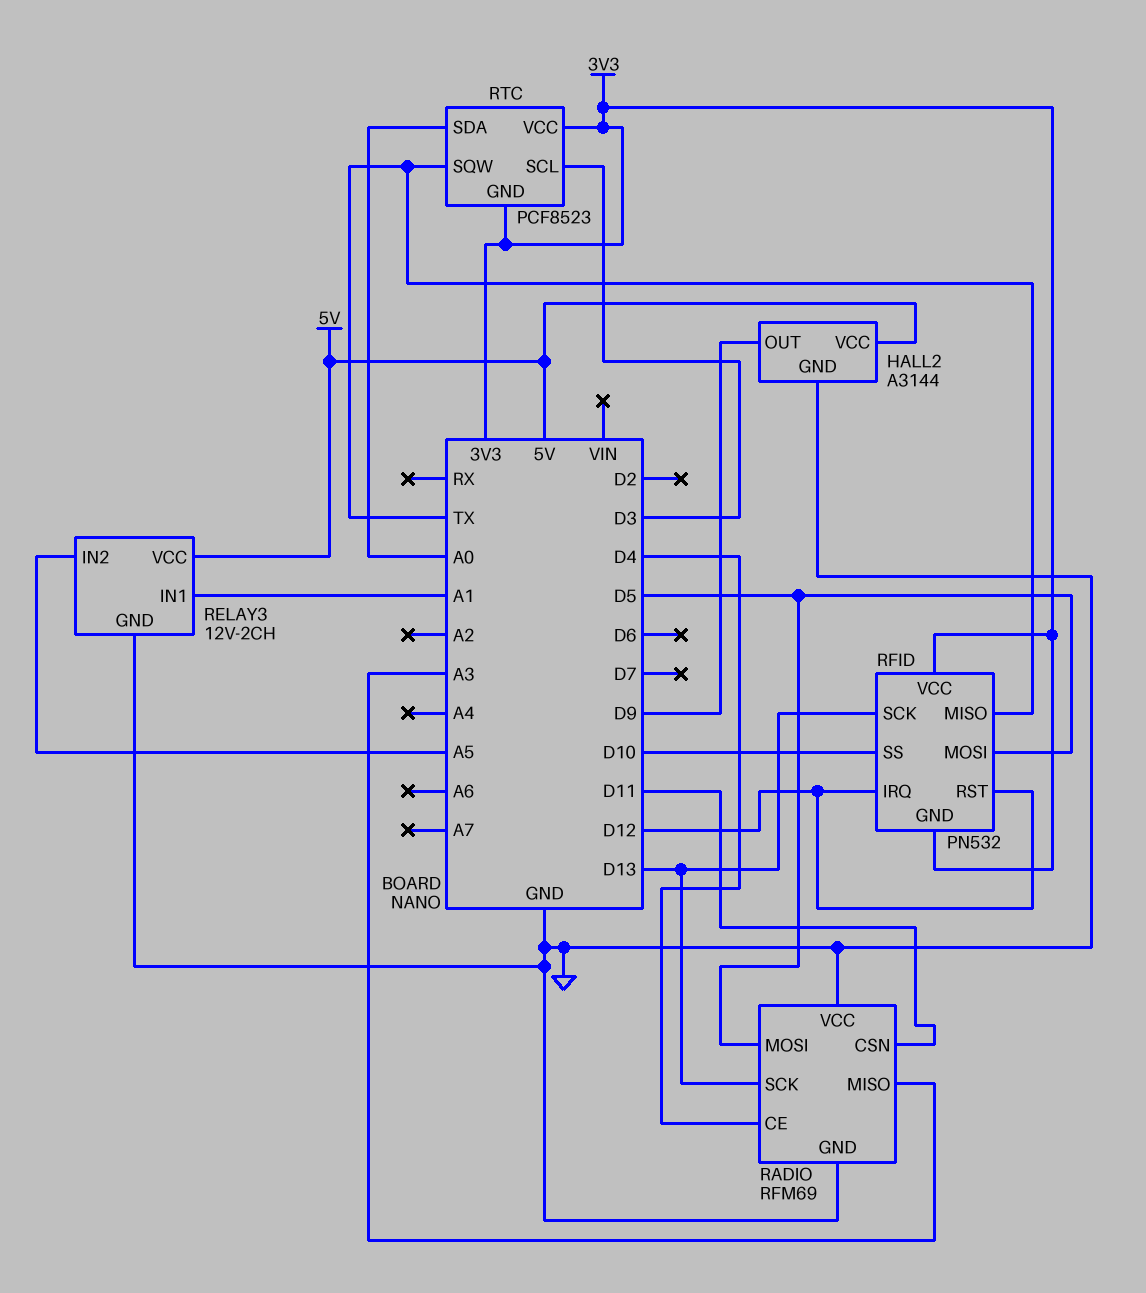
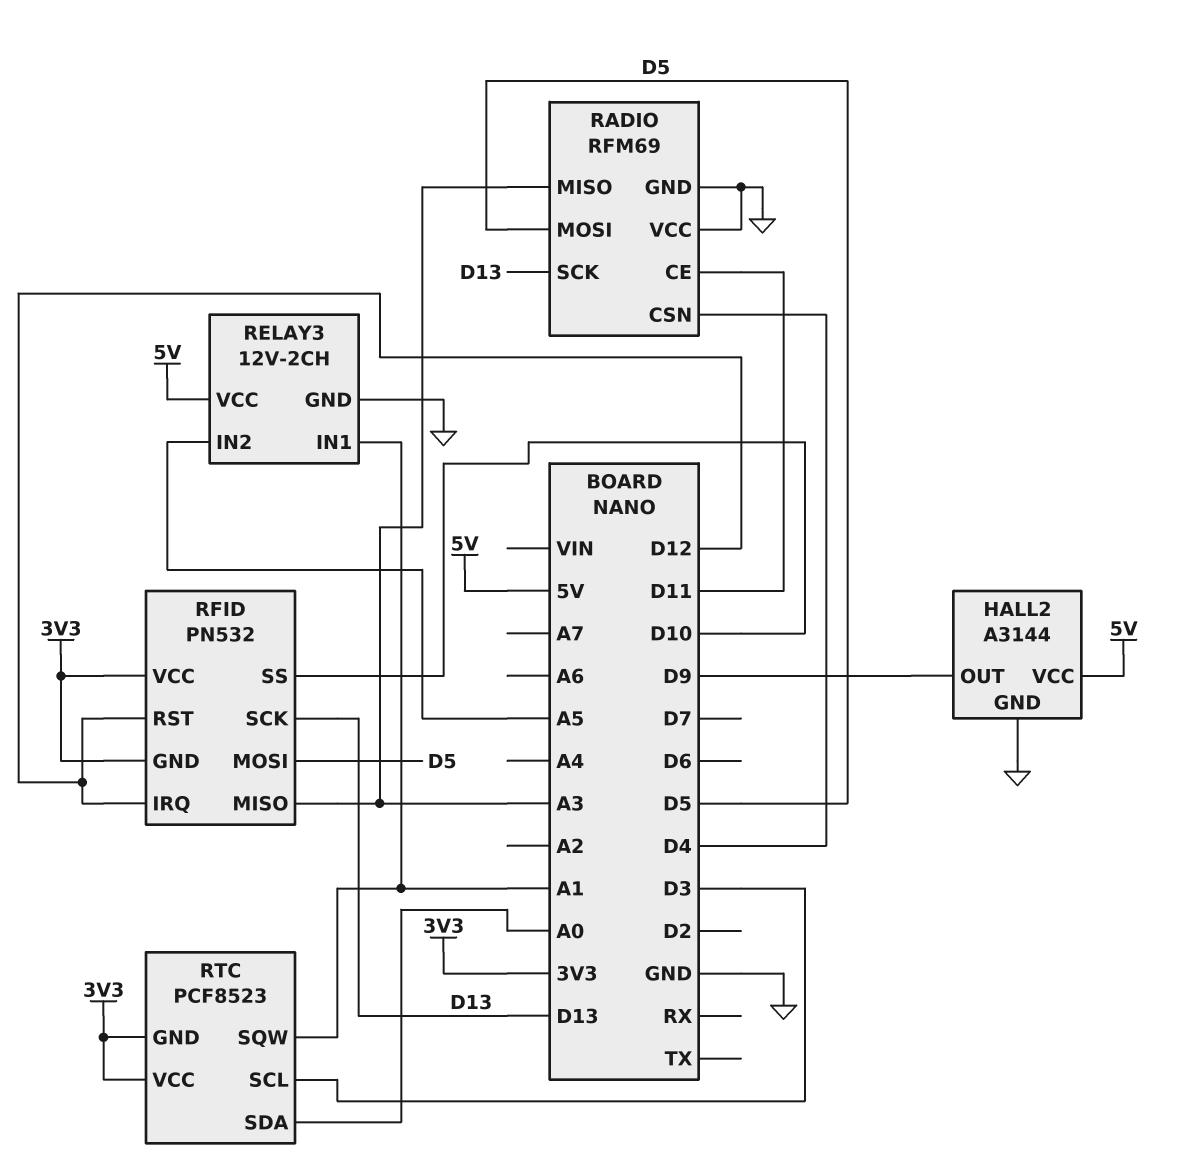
RADIO pin CE: D4 -> D11
RADIO pin CSN: D11 -> D4
RFID pin MISO: TX -> A3
RTC pin SQW: TX -> A1

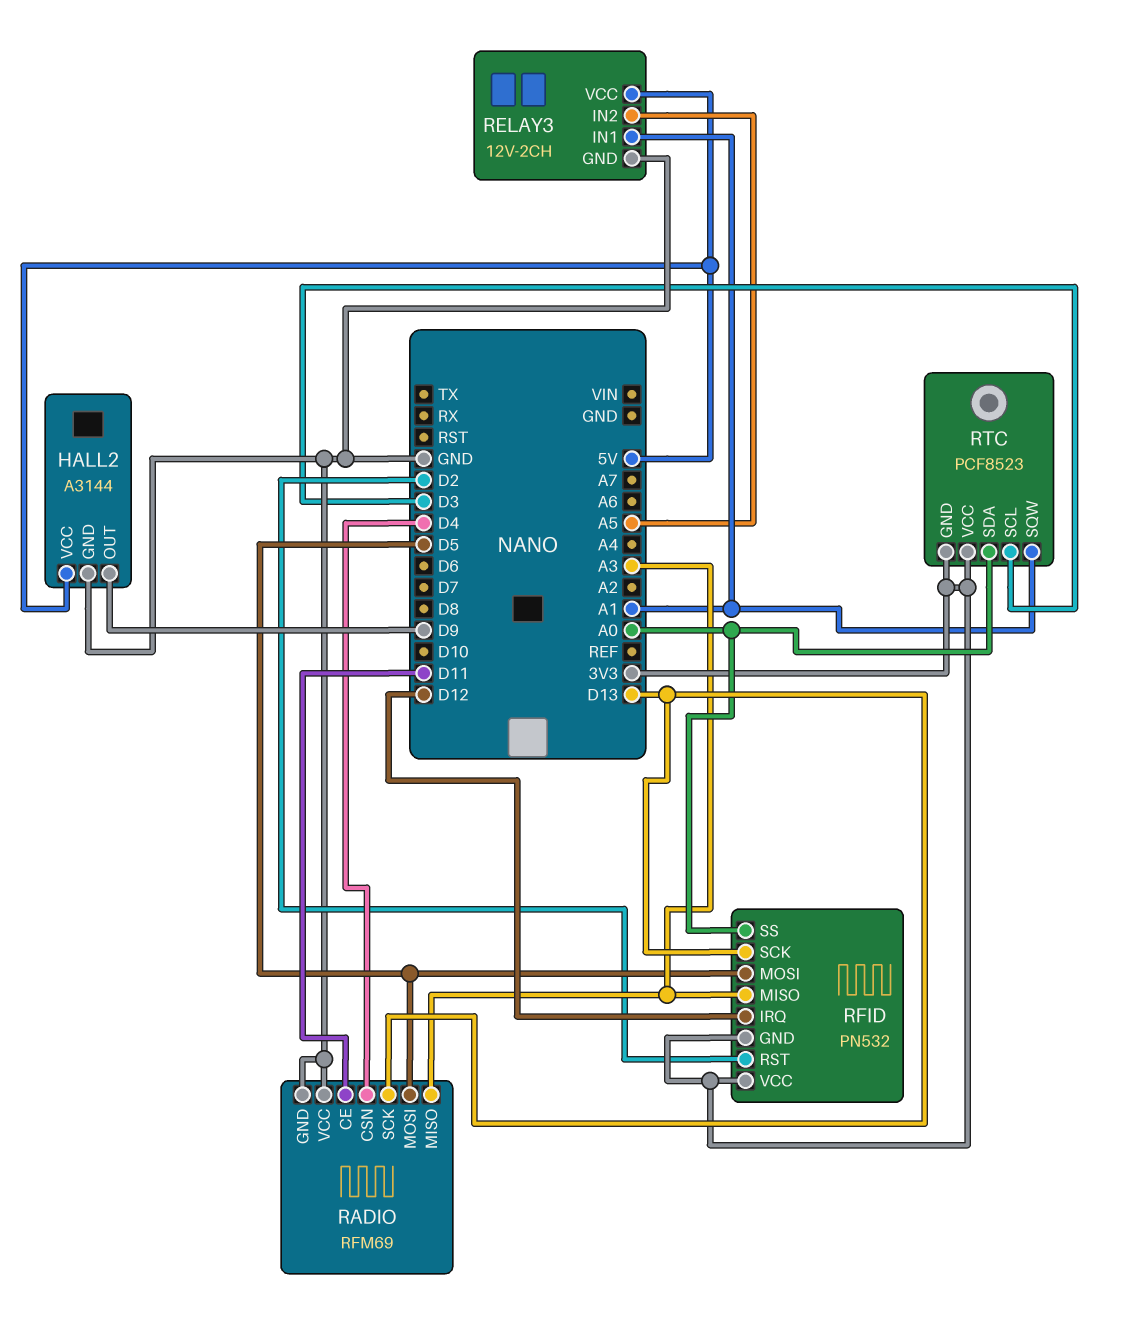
RFID pin RST: D12 -> D2
RFID pin SS: D10 -> A0

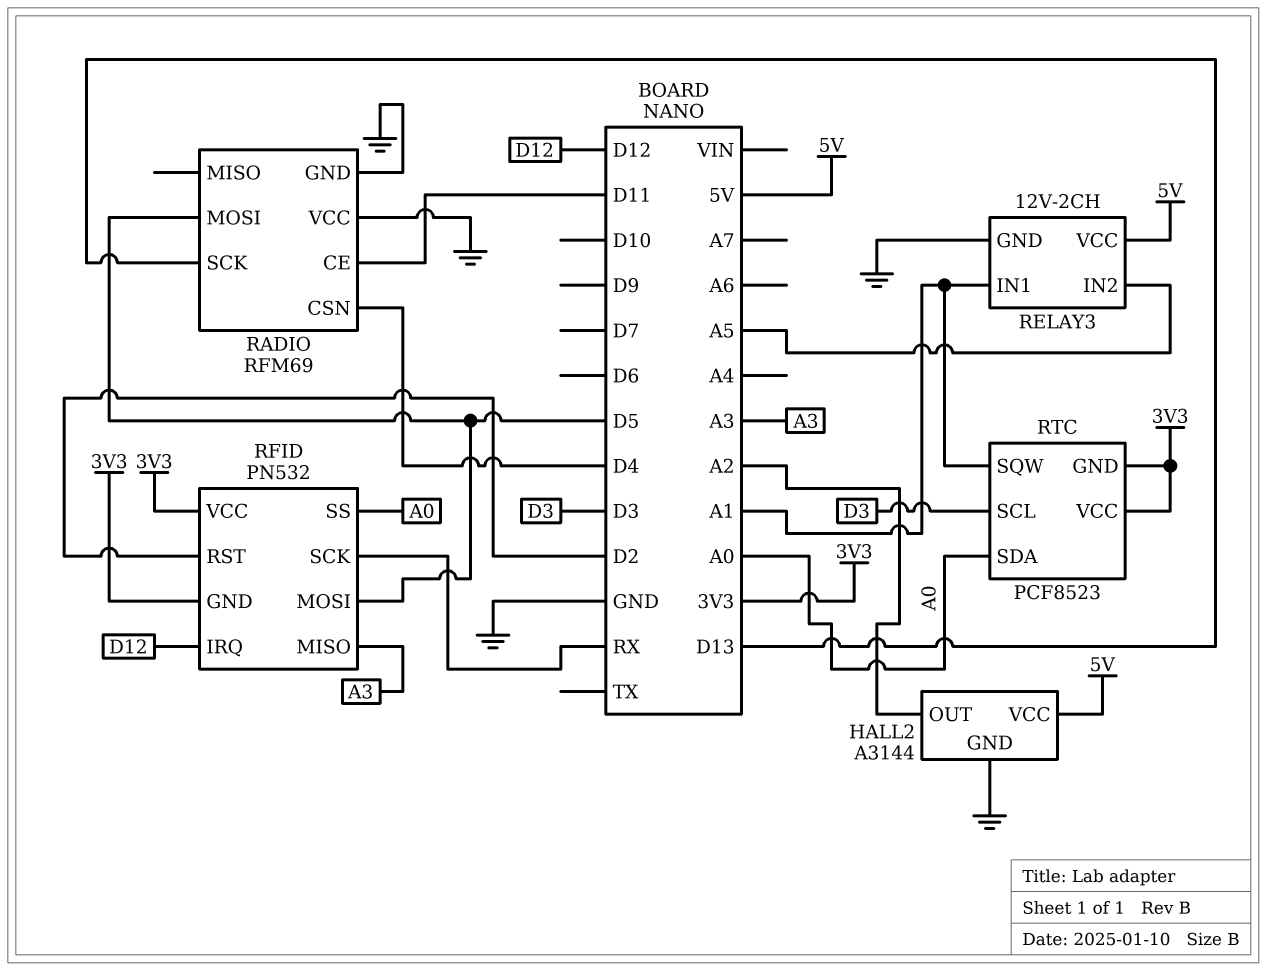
HALL2 pin OUT: D9 -> A2
RADIO pin MISO: A3 -> none
RFID pin SCK: D13 -> RX

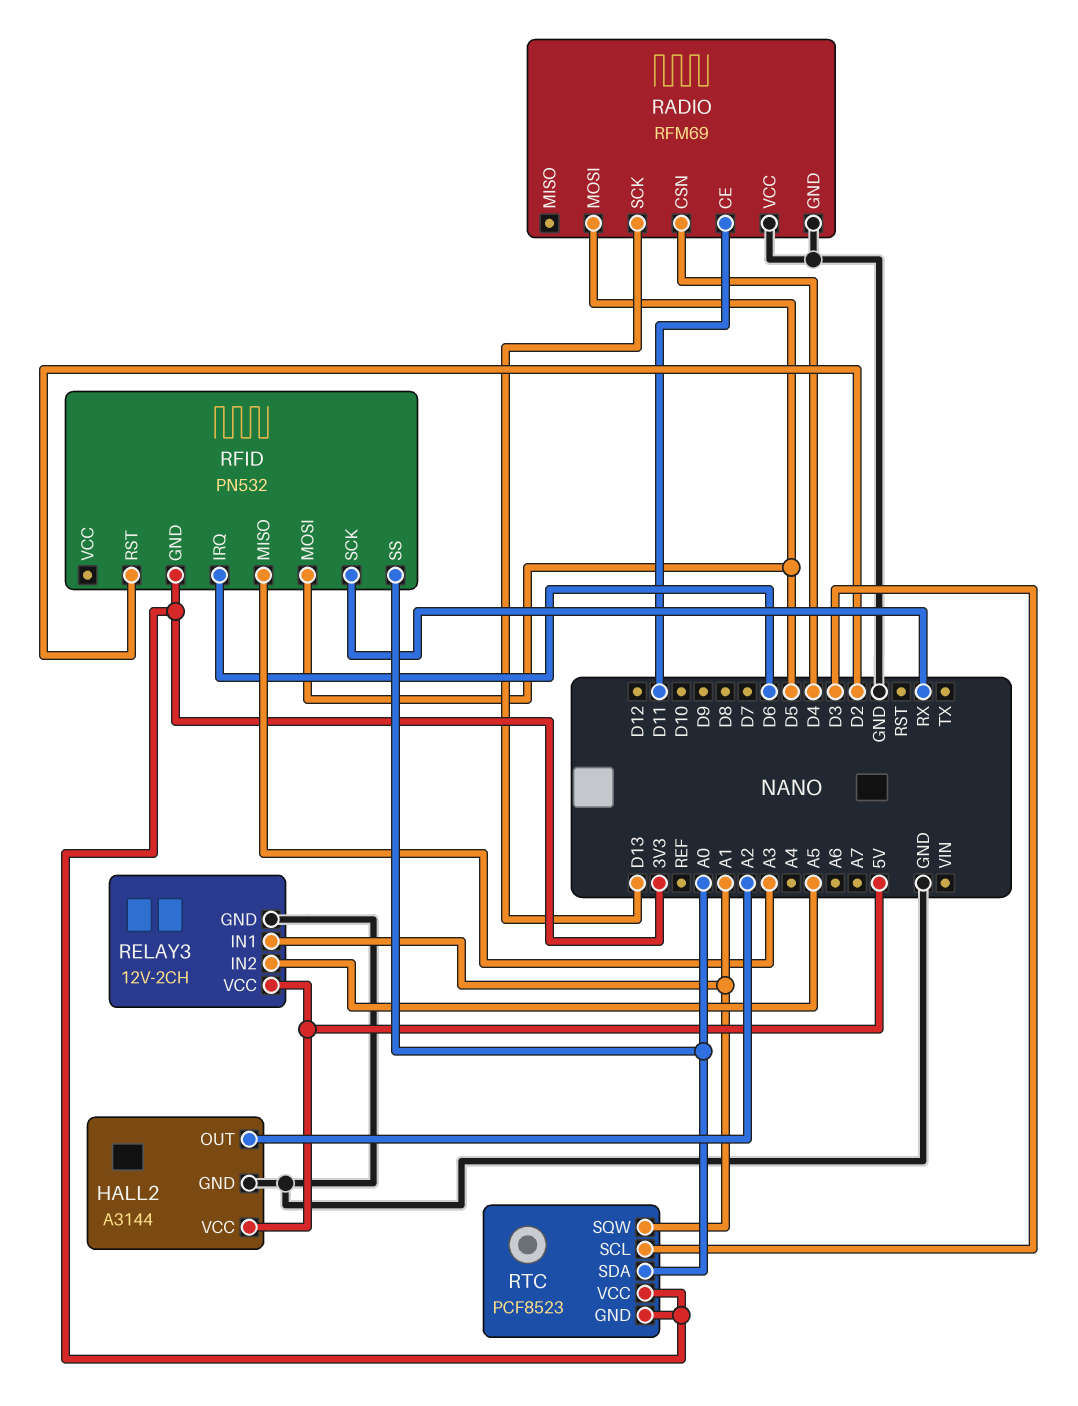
RFID pin IRQ: D12 -> D6
RFID pin VCC: 3V3 -> none

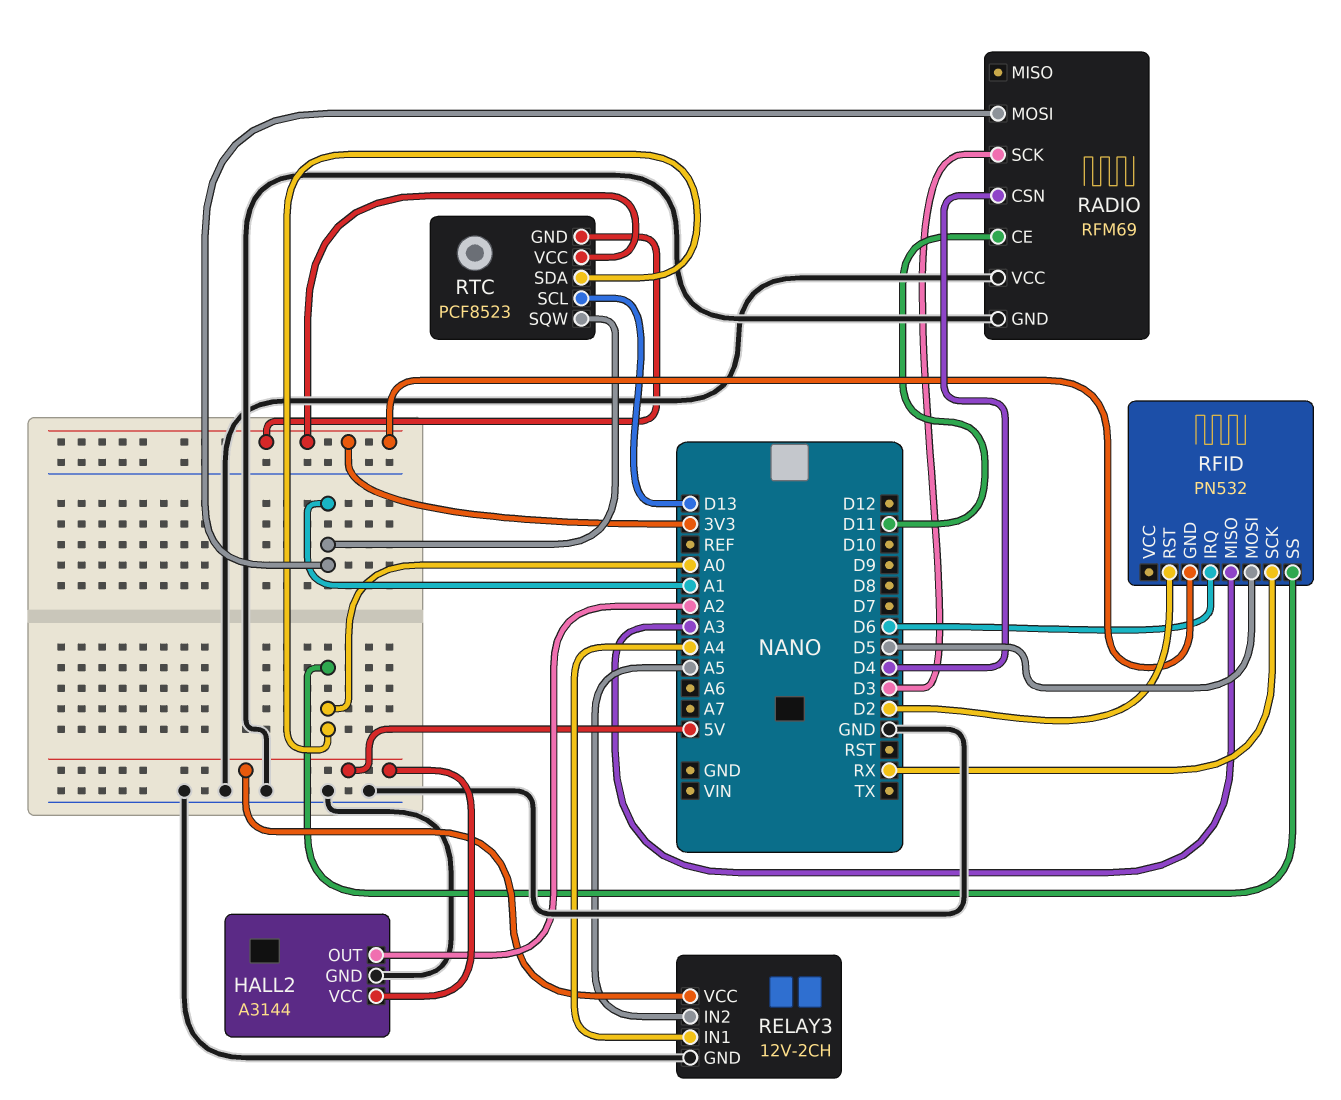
RADIO pin MOSI: D5 -> A1
RADIO pin SCK: D13 -> D3
RELAY3 pin IN1: A1 -> A4
RTC pin SCL: D3 -> D13

